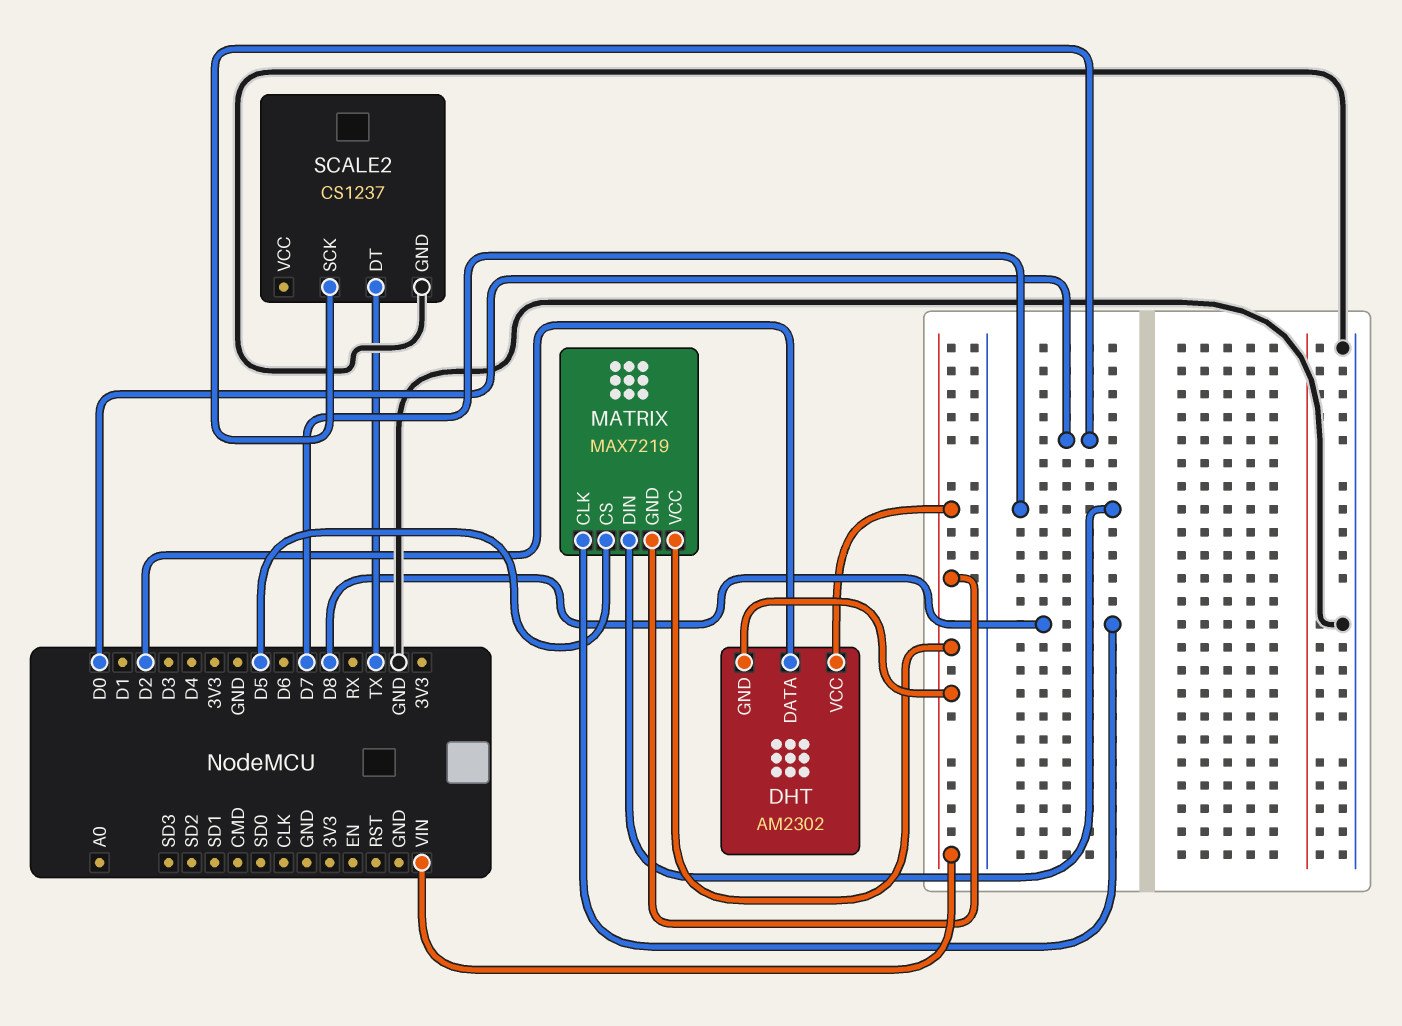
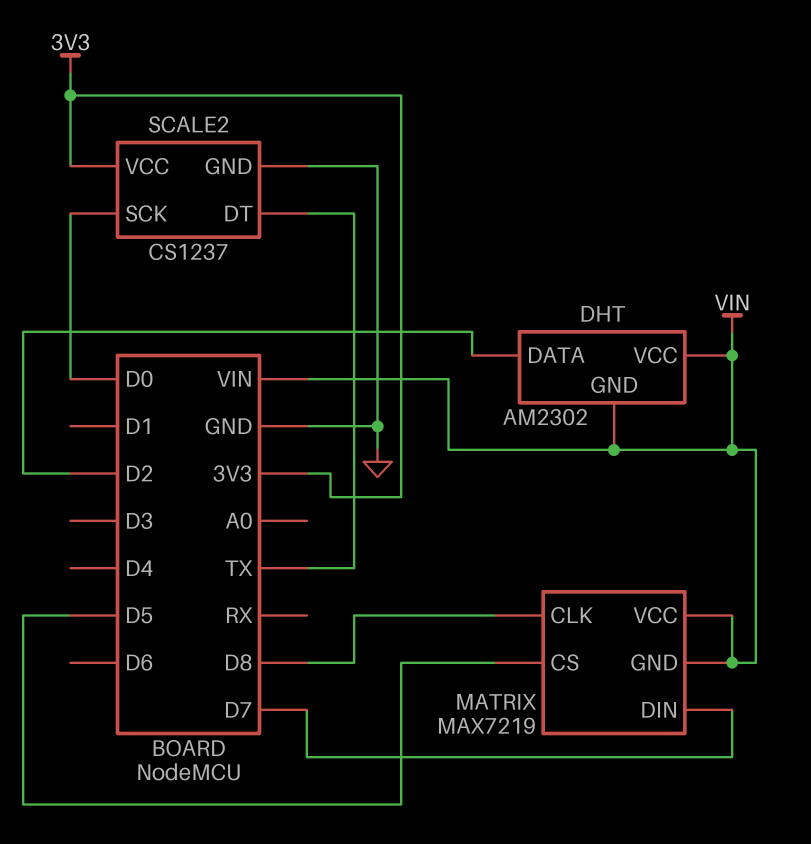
SCALE2 pin VCC: none -> 3V3

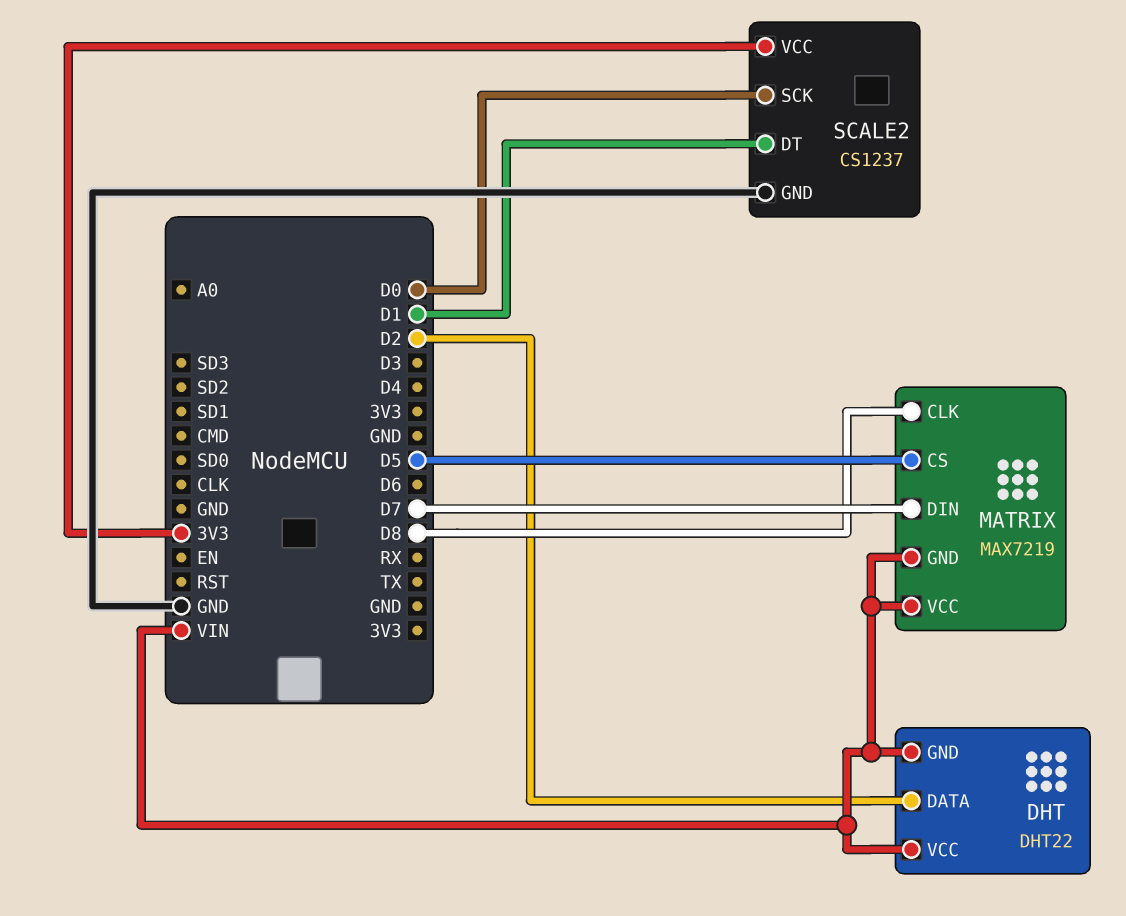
DHT: AM2302 -> DHT22
SCALE2 pin DT: TX -> D1

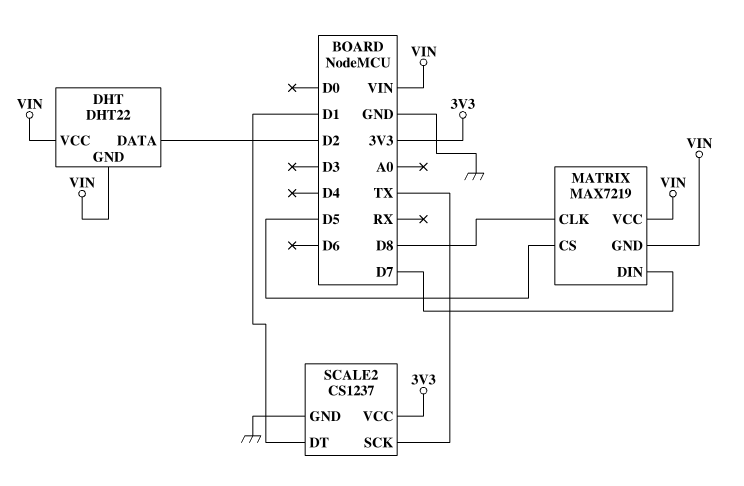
SCALE2 pin SCK: D0 -> TX

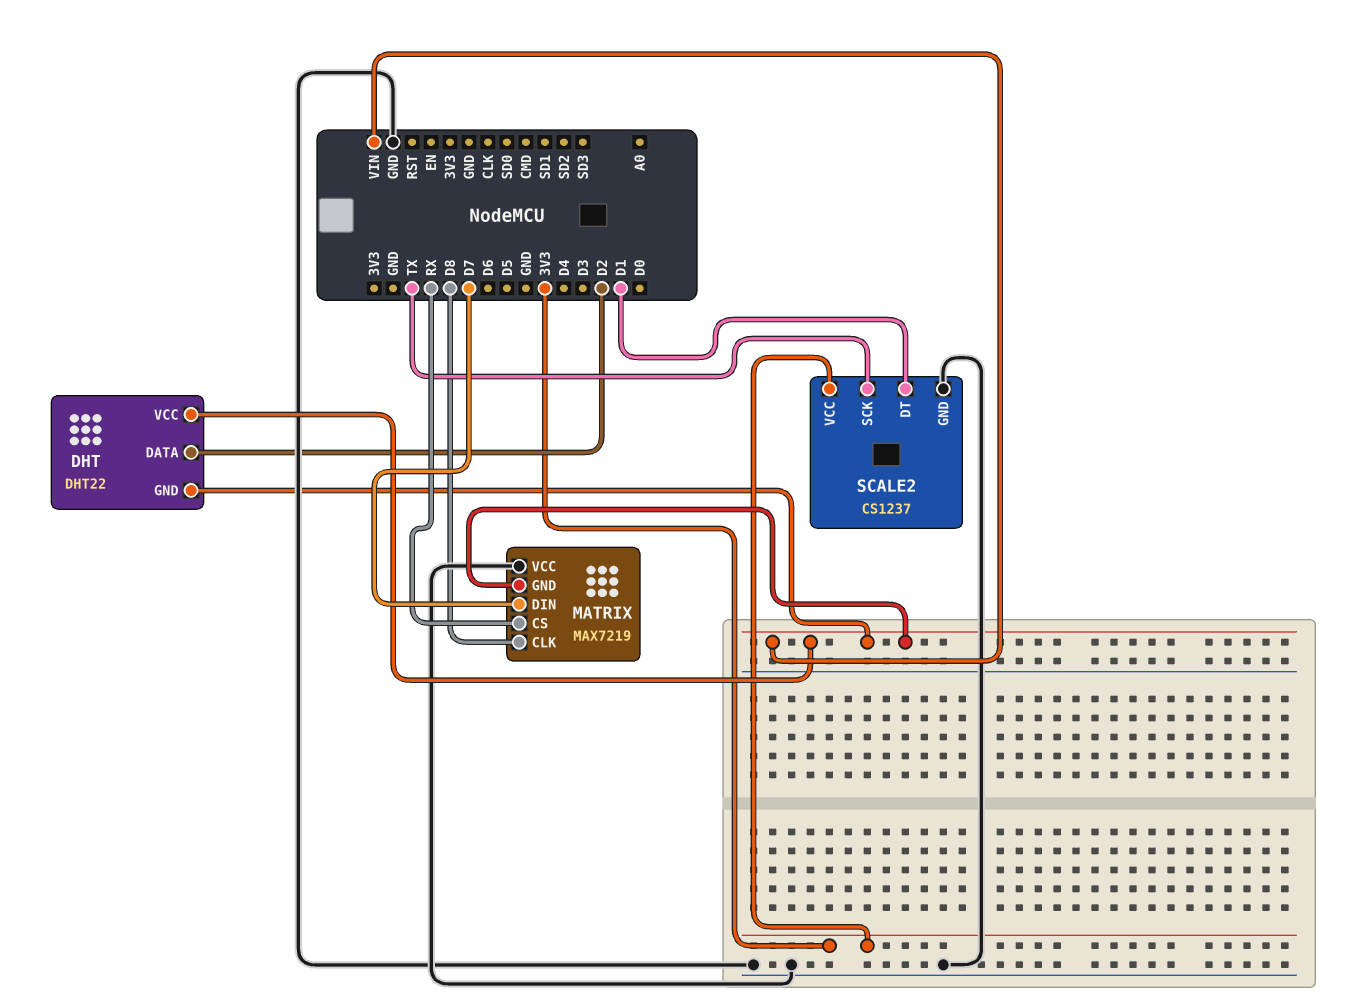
MATRIX pin CS: D5 -> RX
MATRIX pin VCC: VIN -> GND

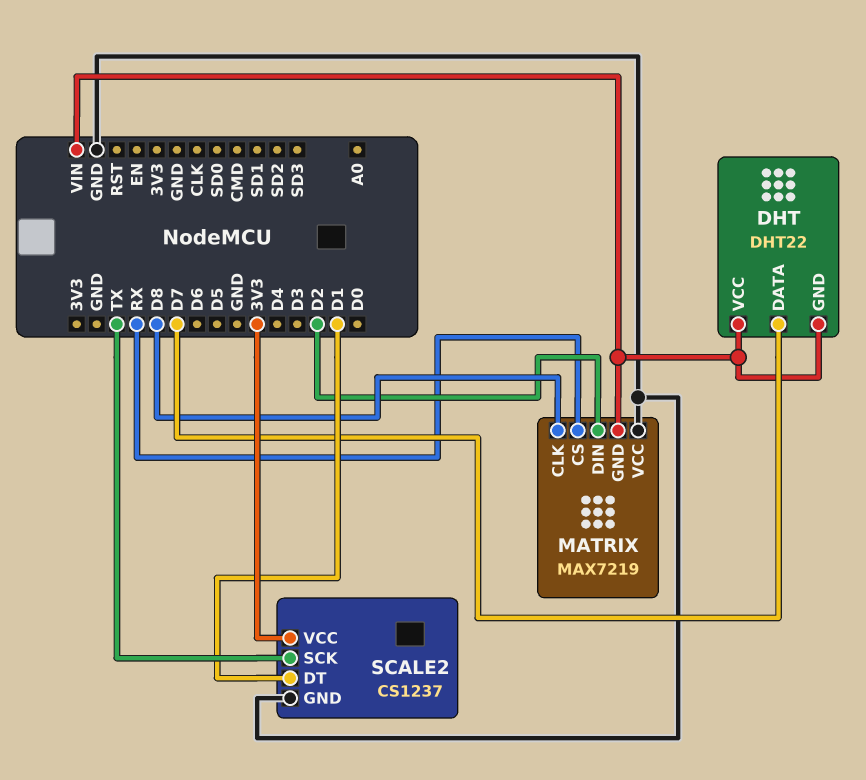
DHT pin DATA: D2 -> D7
MATRIX pin DIN: D7 -> D2

